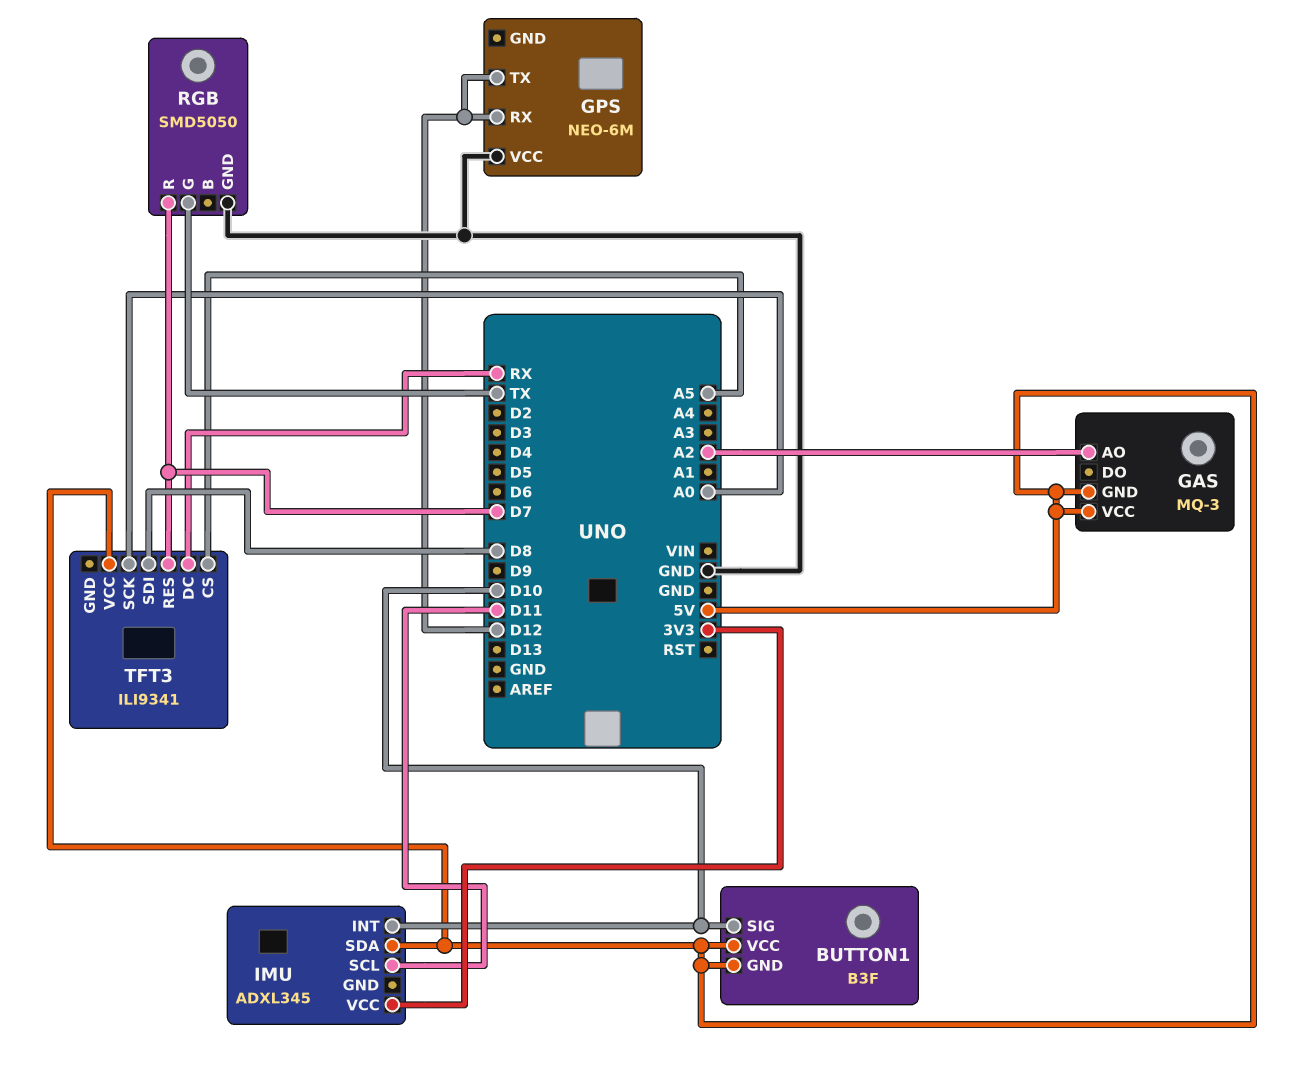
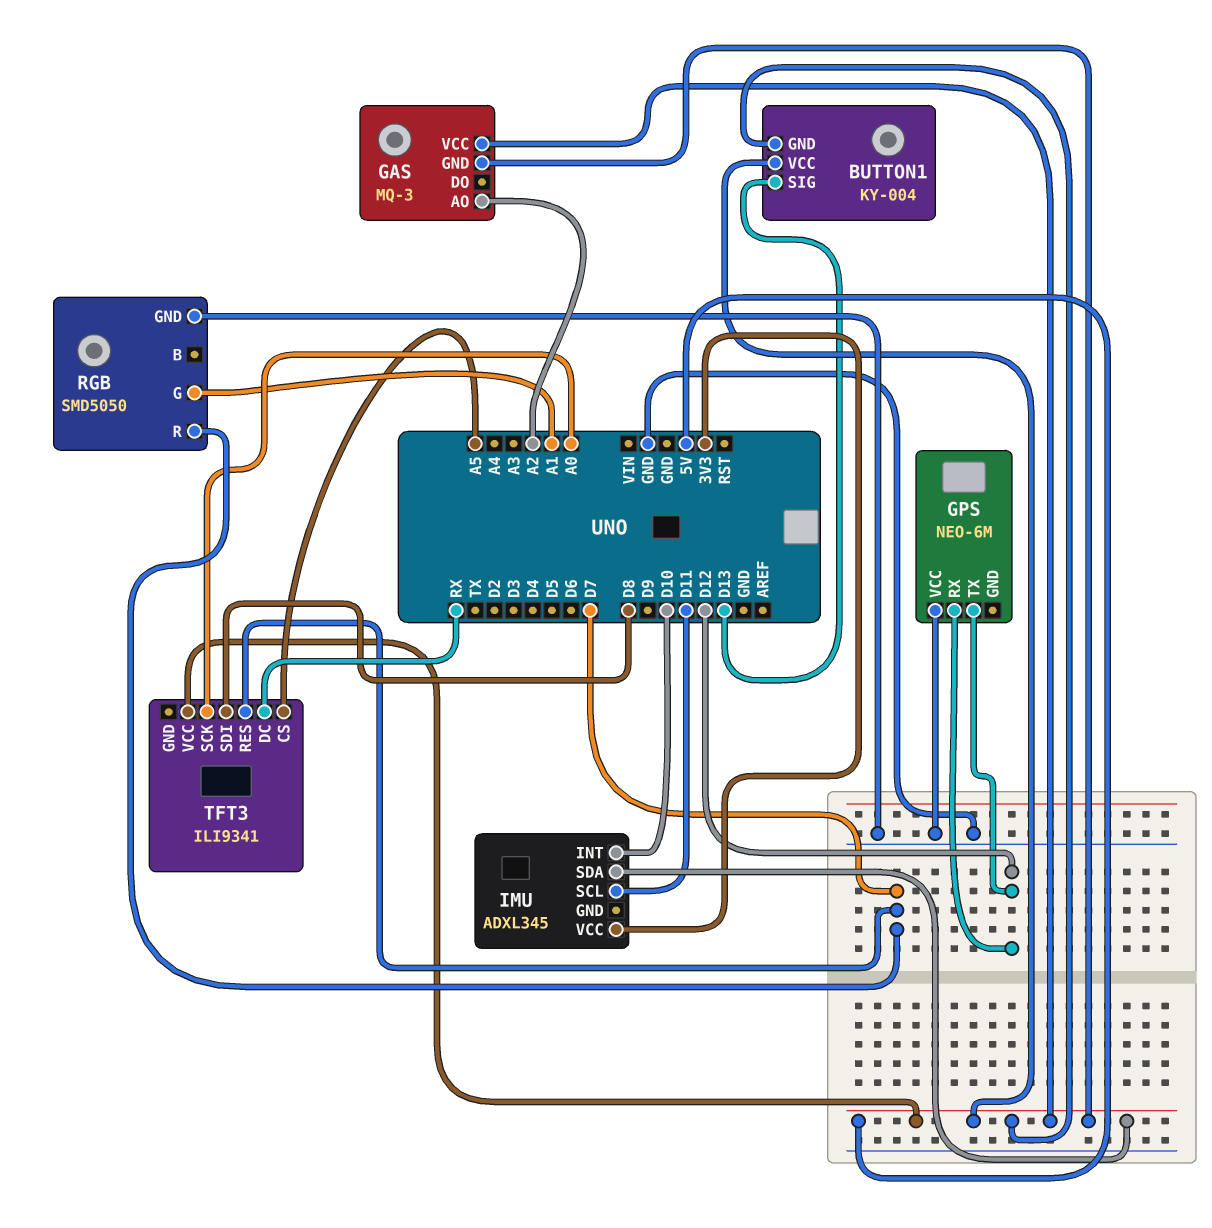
BUTTON1: B3F -> KY-004
BUTTON1 pin SIG: D10 -> D13
RGB pin G: TX -> A1

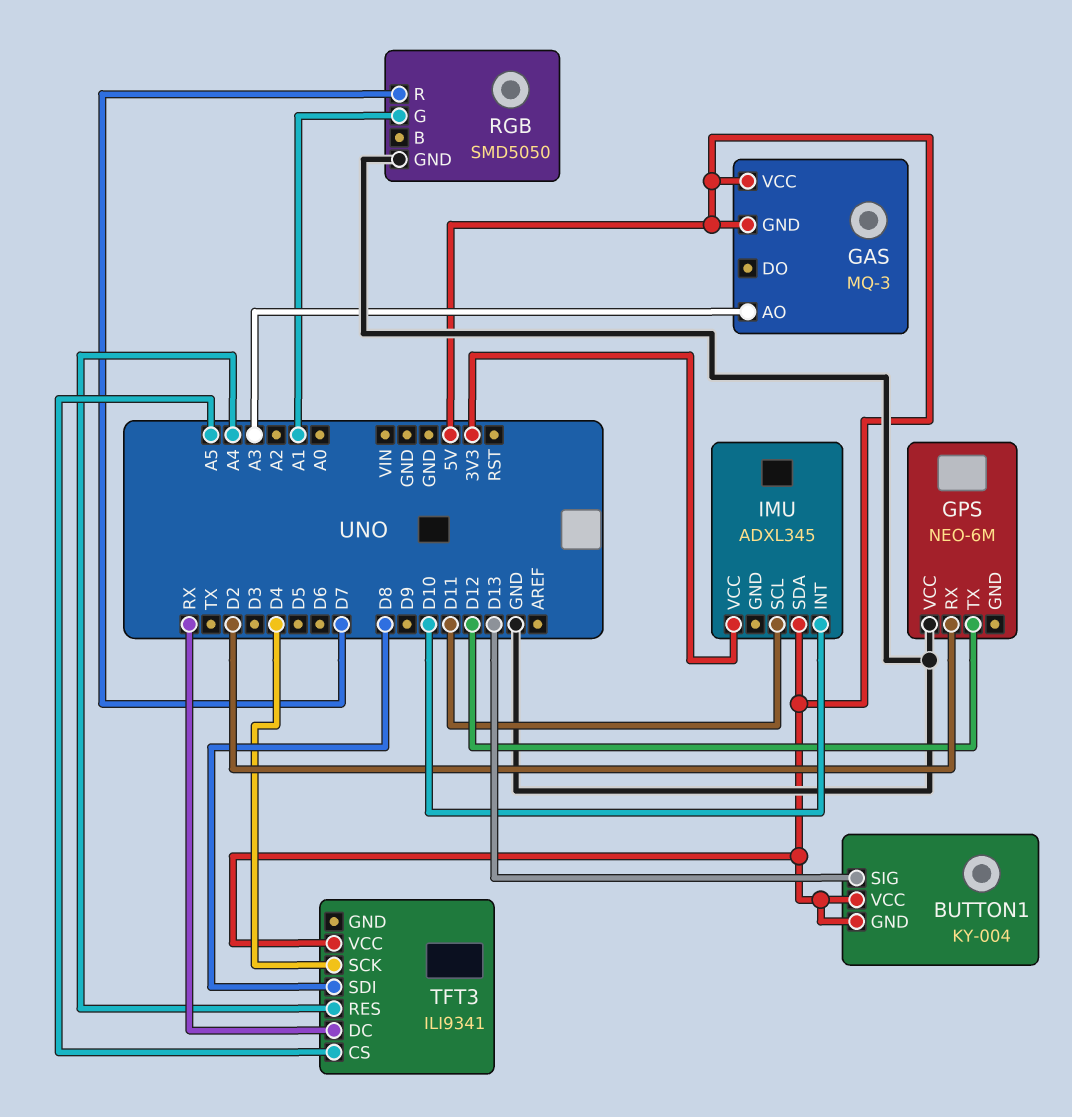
GAS pin AO: A2 -> A3
GPS pin RX: D12 -> D2
TFT3 pin RES: D7 -> A4
TFT3 pin SCK: A0 -> D4

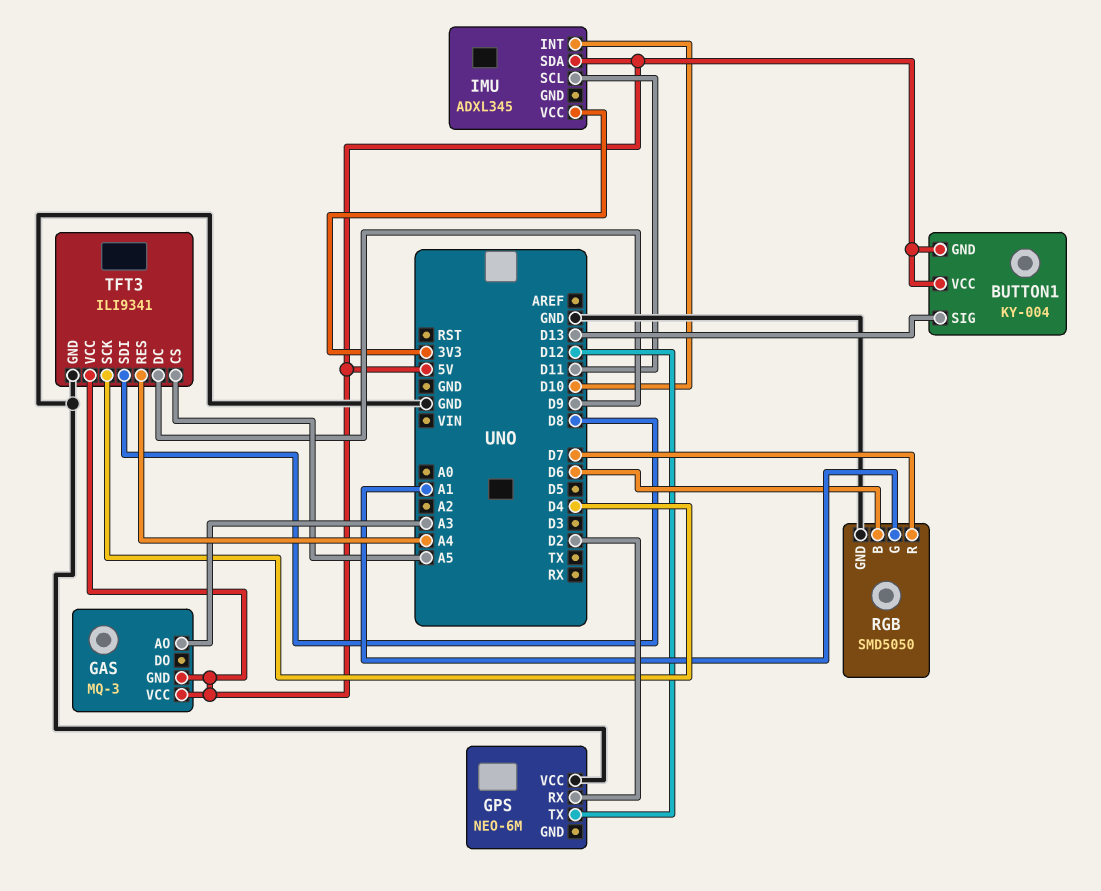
RGB pin B: none -> D6
TFT3 pin DC: RX -> D9
TFT3 pin GND: none -> GND

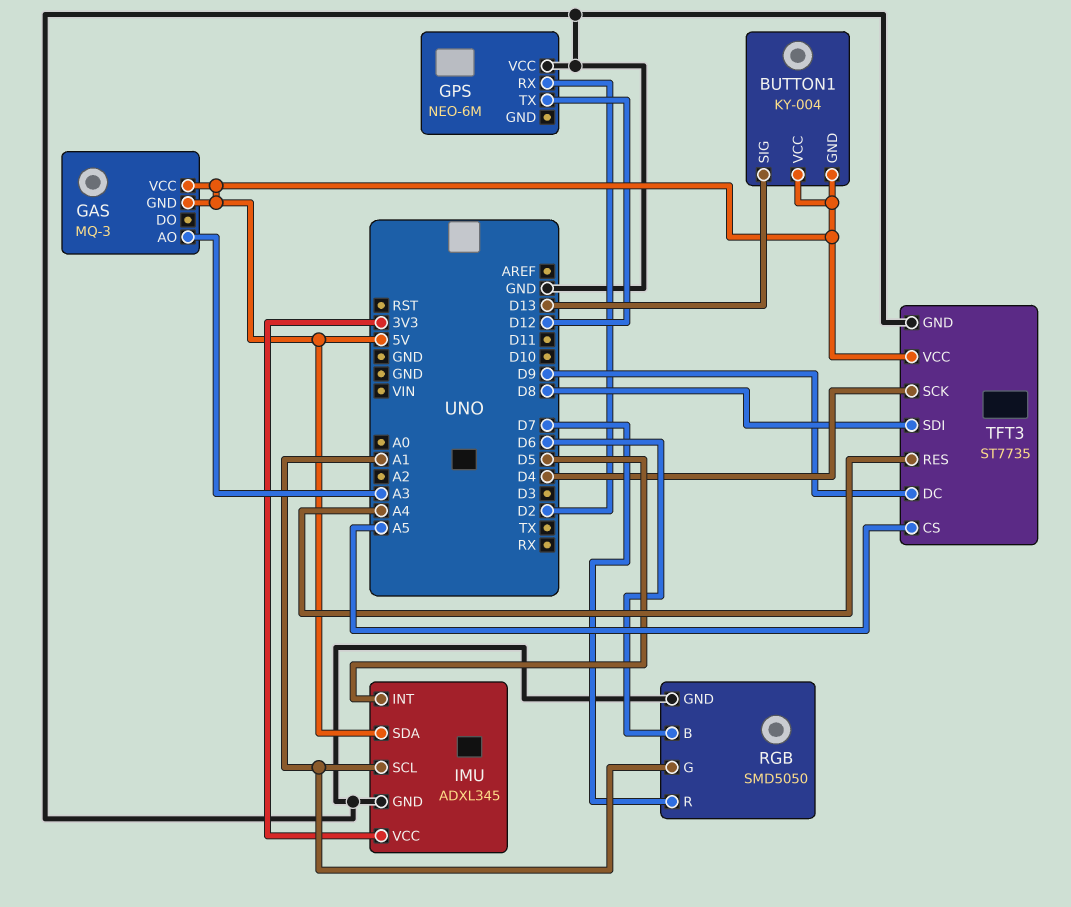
IMU pin GND: none -> GND
IMU pin INT: D10 -> D5
IMU pin SCL: D11 -> A1
TFT3: ILI9341 -> ST7735

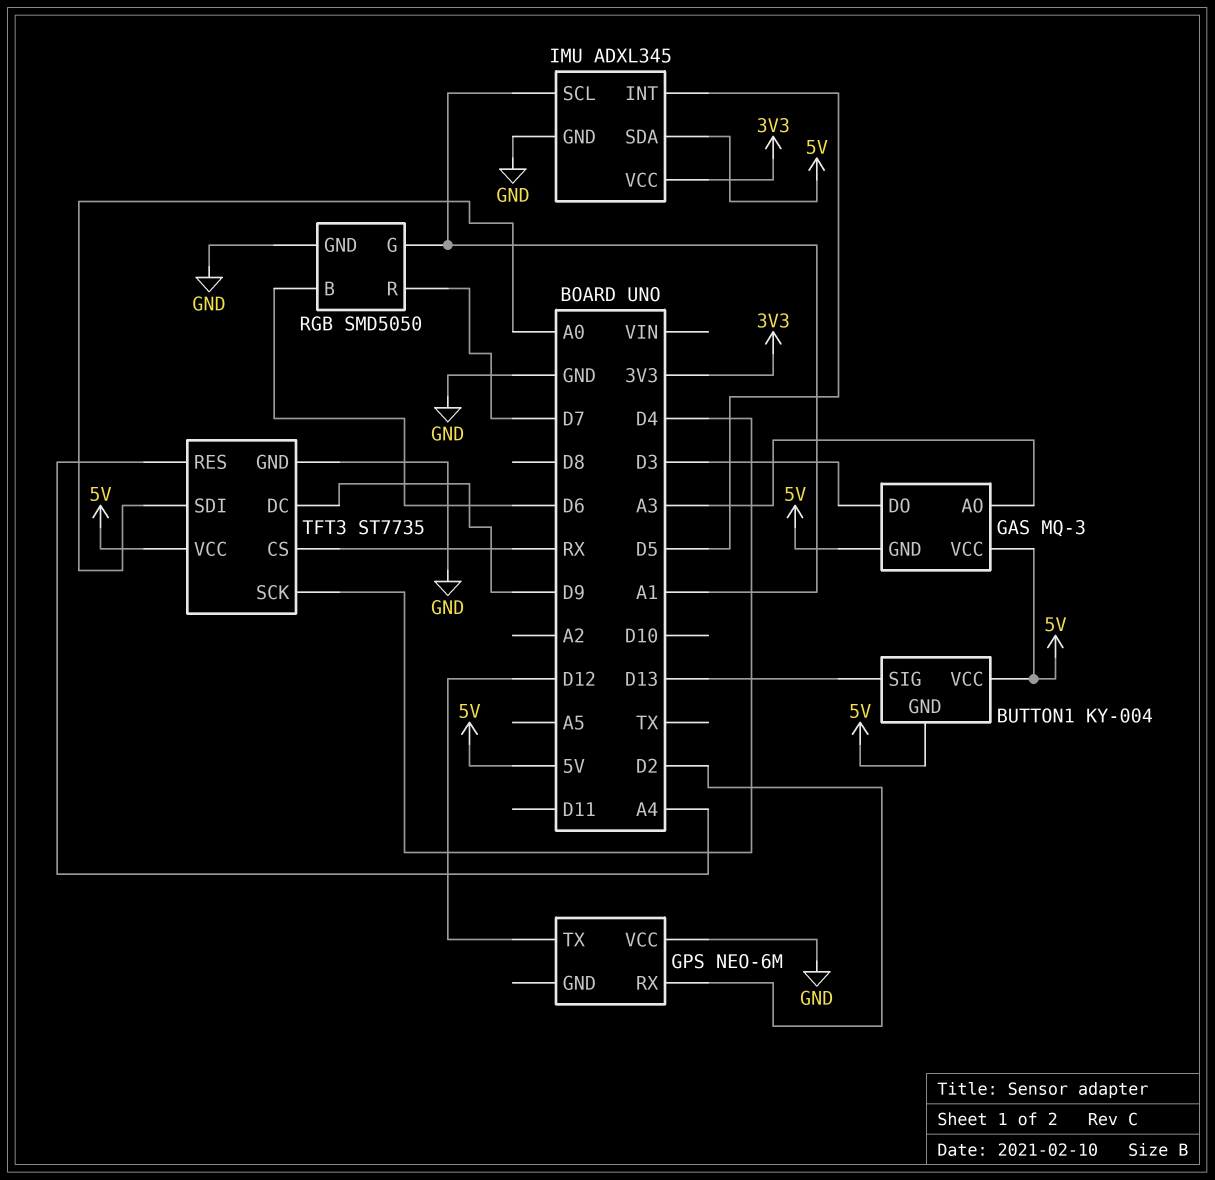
GAS pin DO: none -> D3
TFT3 pin CS: A5 -> RX
TFT3 pin SDI: D8 -> A0

